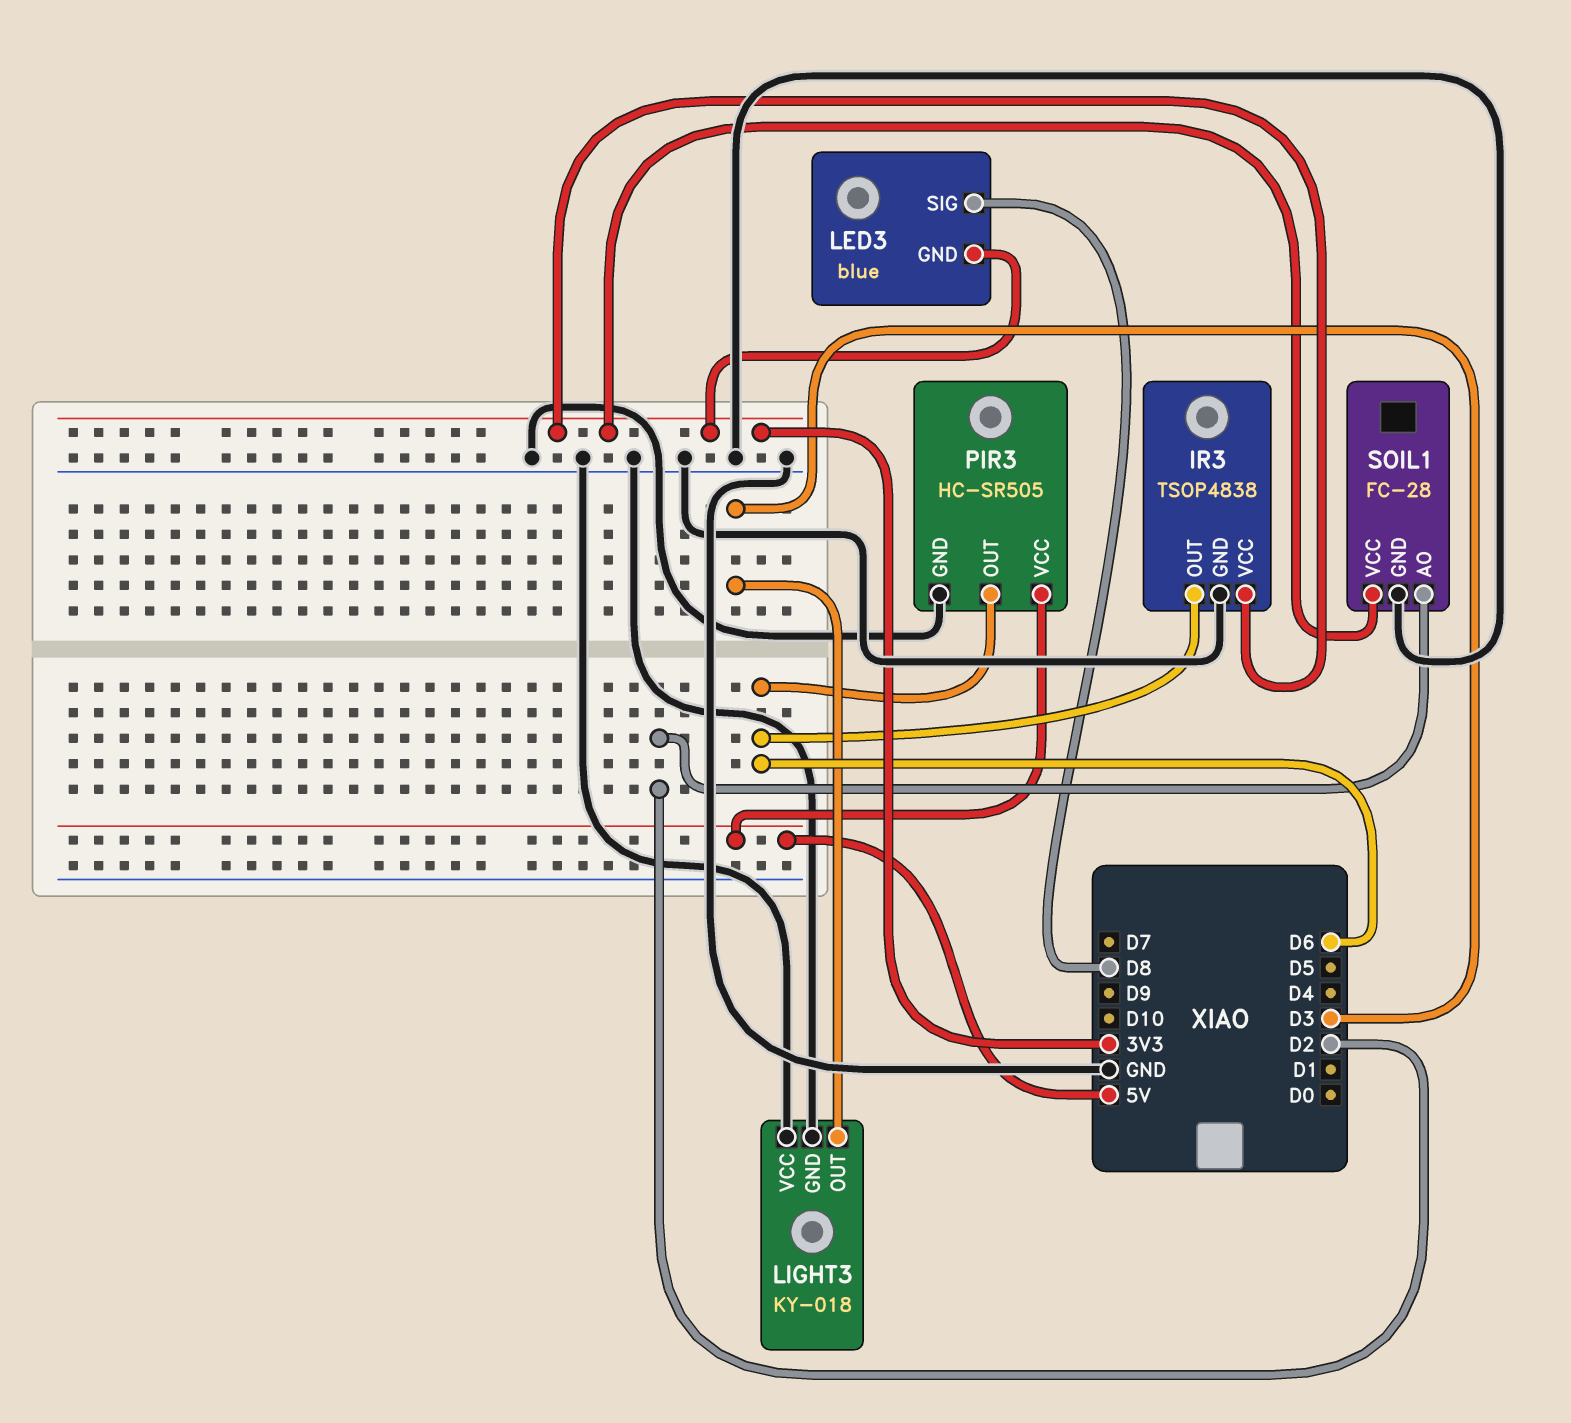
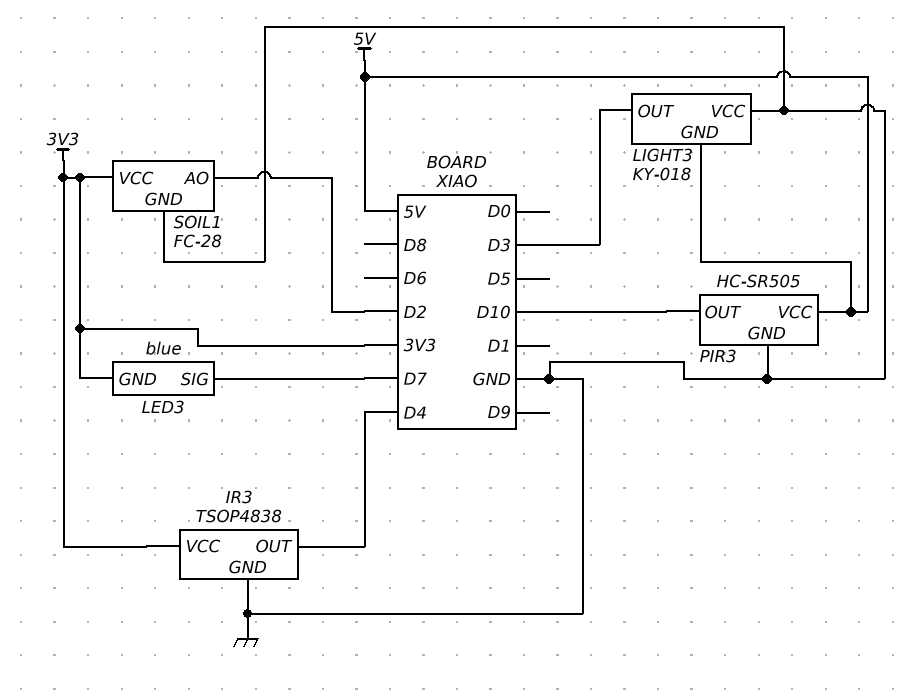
IR3 pin OUT: D6 -> D4
LED3 pin SIG: D8 -> D7
LIGHT3 pin GND: GND -> 5V
PIR3 pin OUT: D6 -> D10

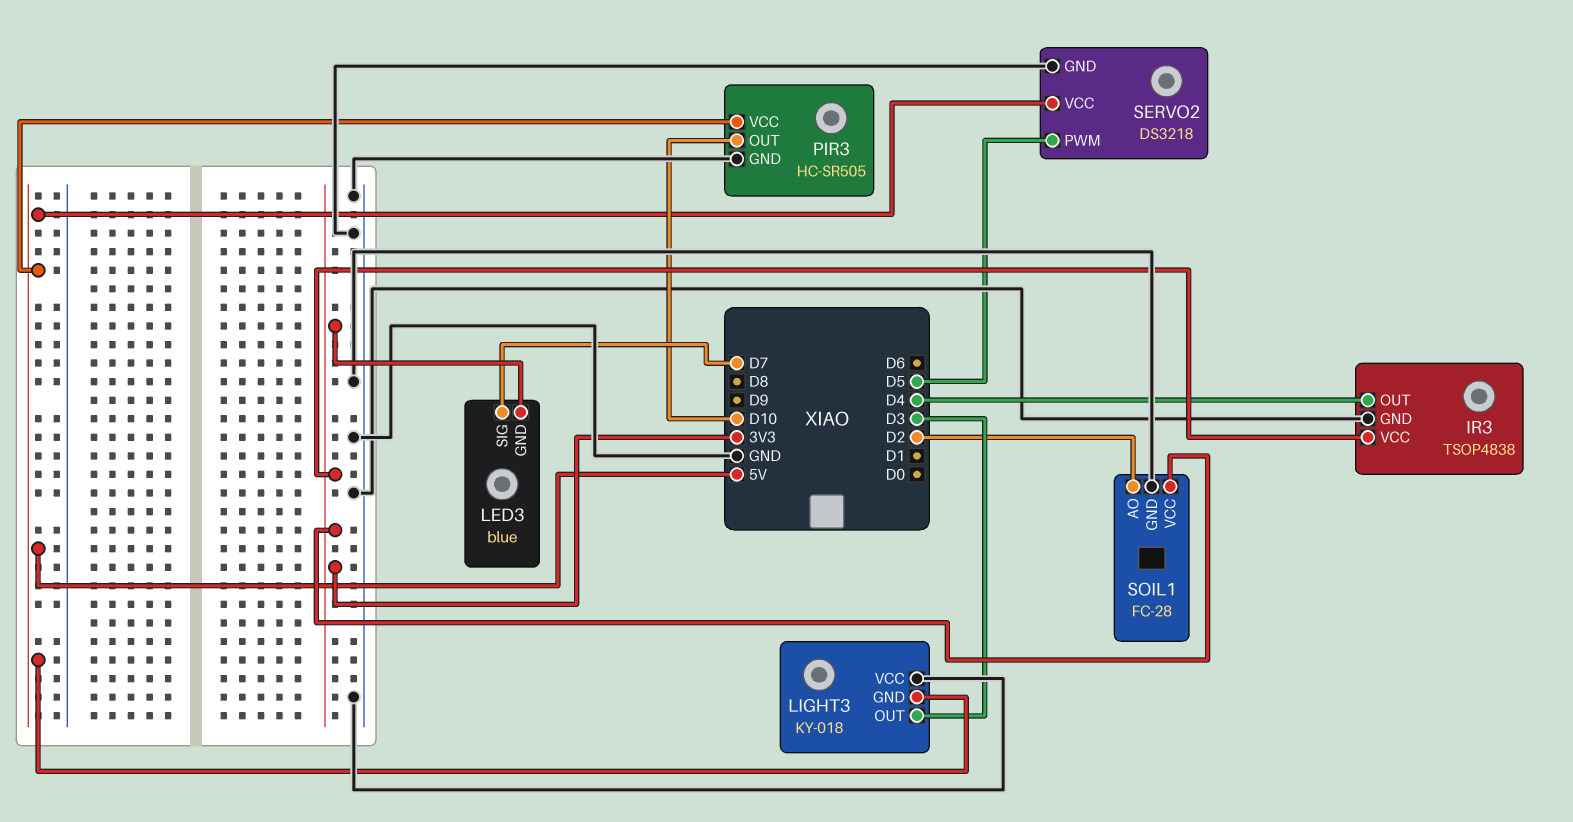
SERVO2: none -> DS3218
SERVO2 pin GND: none -> GND
SERVO2 pin PWM: none -> D5
SERVO2 pin VCC: none -> 5V

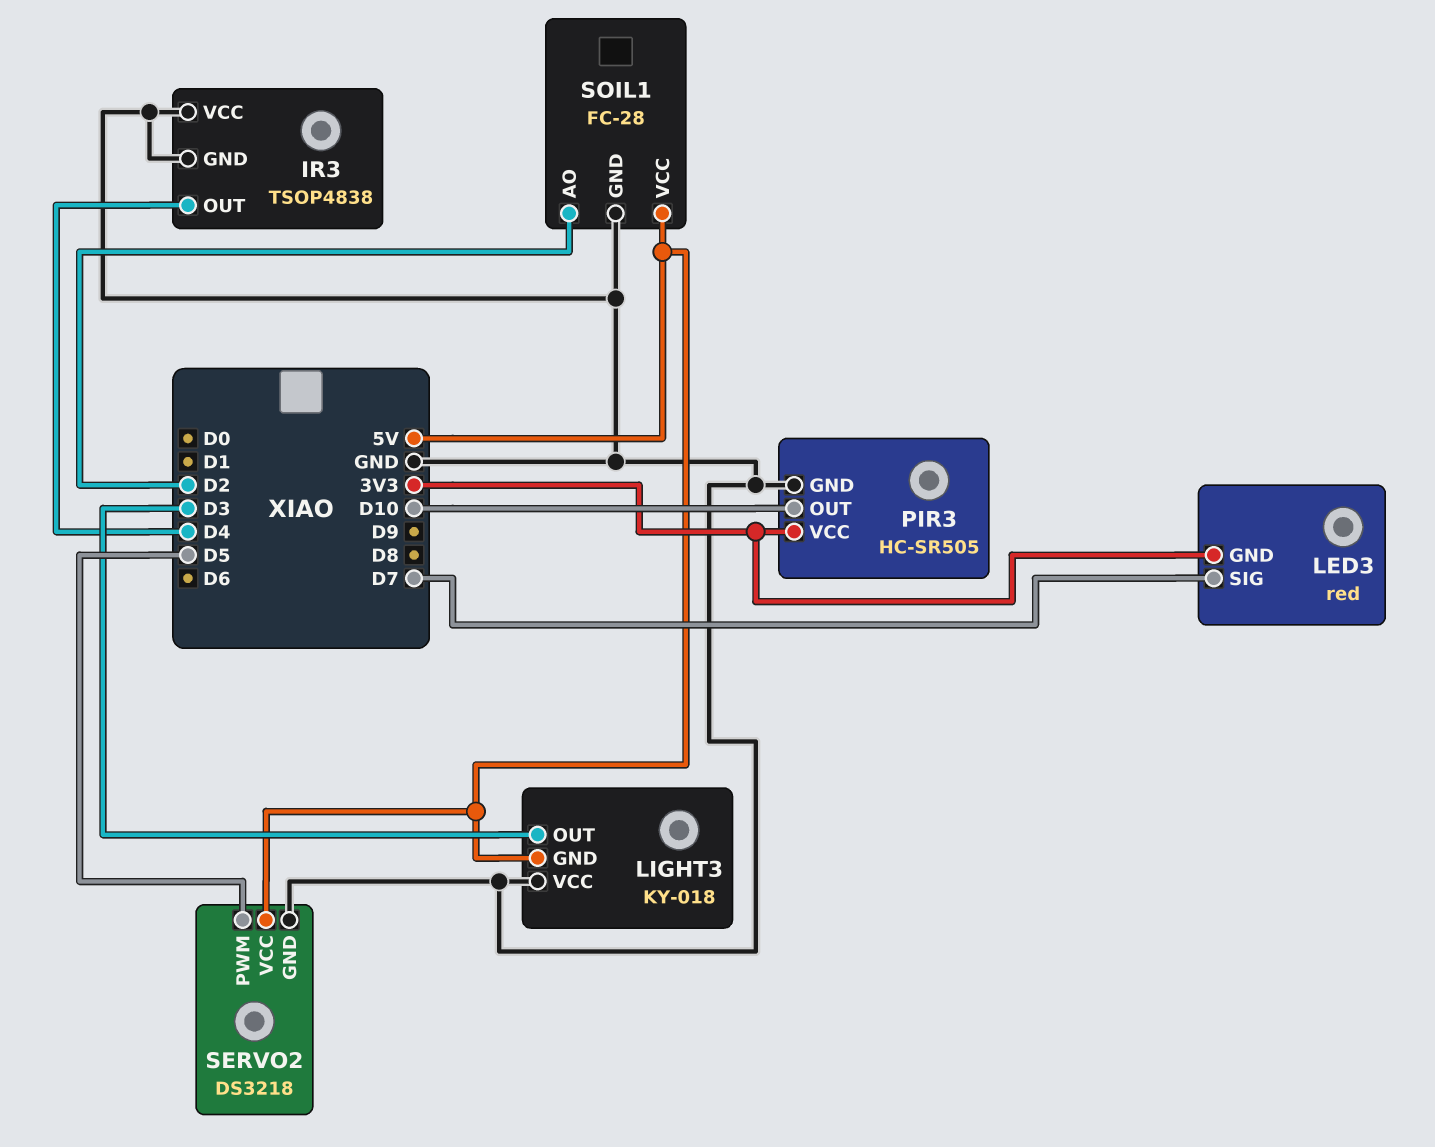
IR3 pin VCC: 3V3 -> GND
LED3: blue -> red
PIR3 pin VCC: 5V -> 3V3
SOIL1 pin VCC: 3V3 -> 5V

